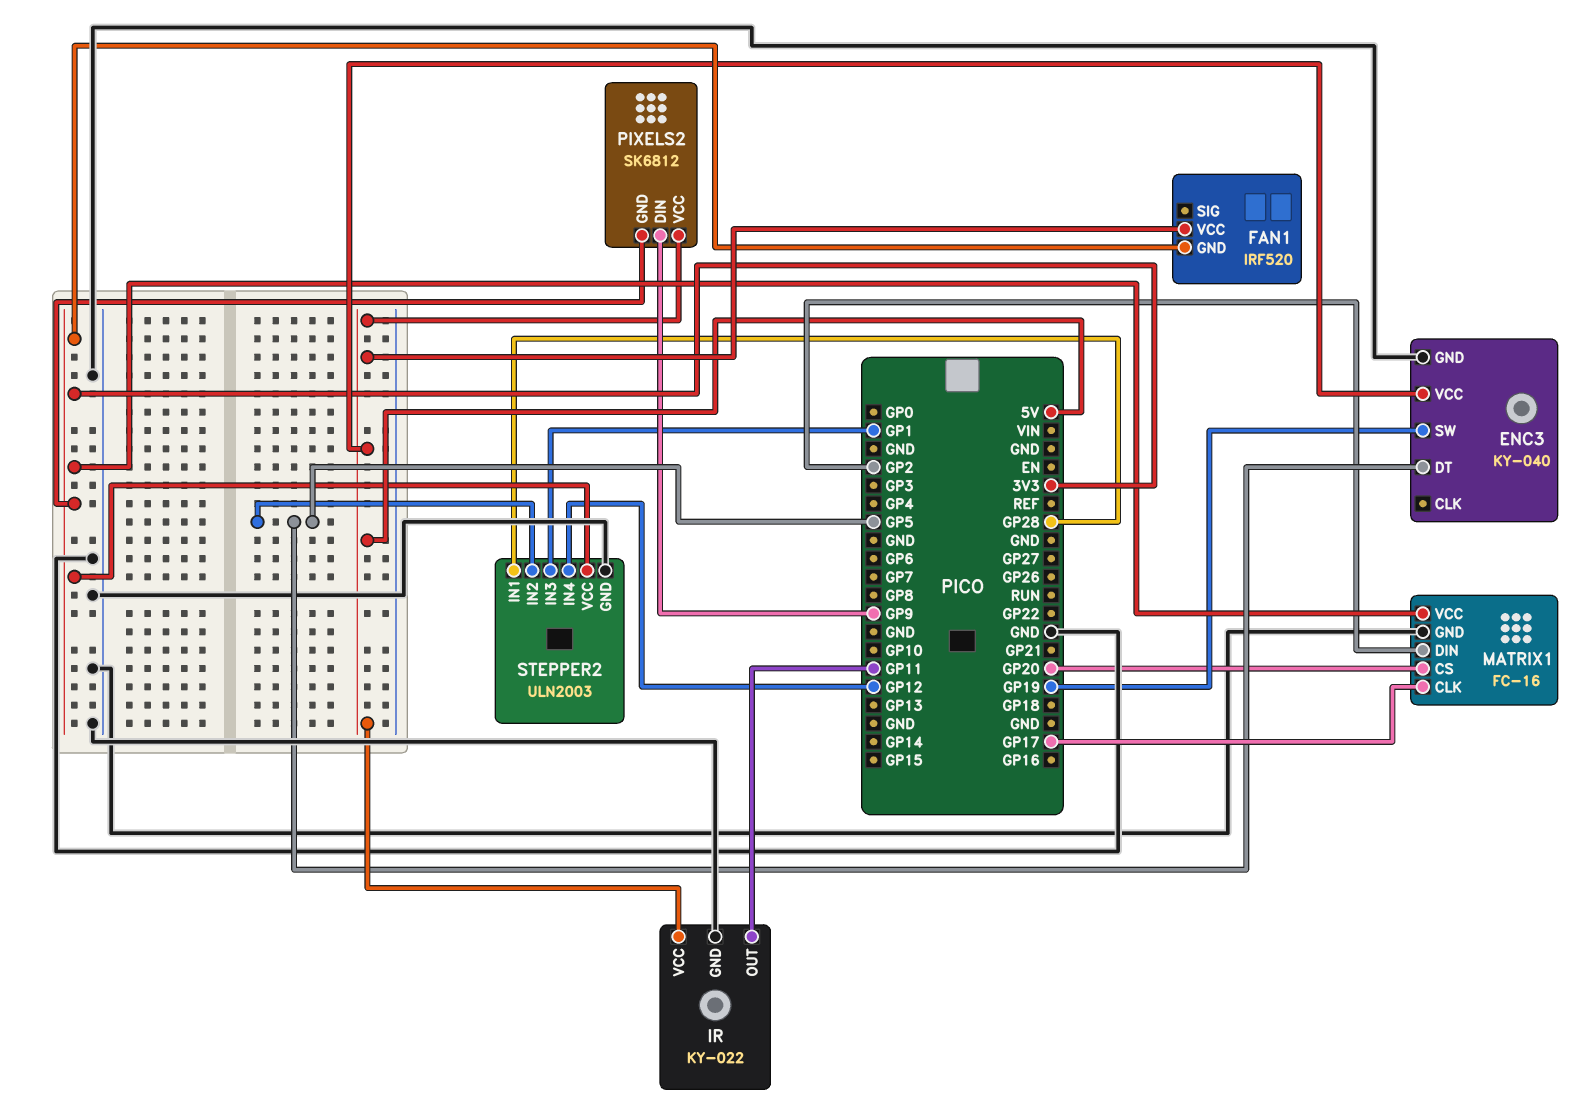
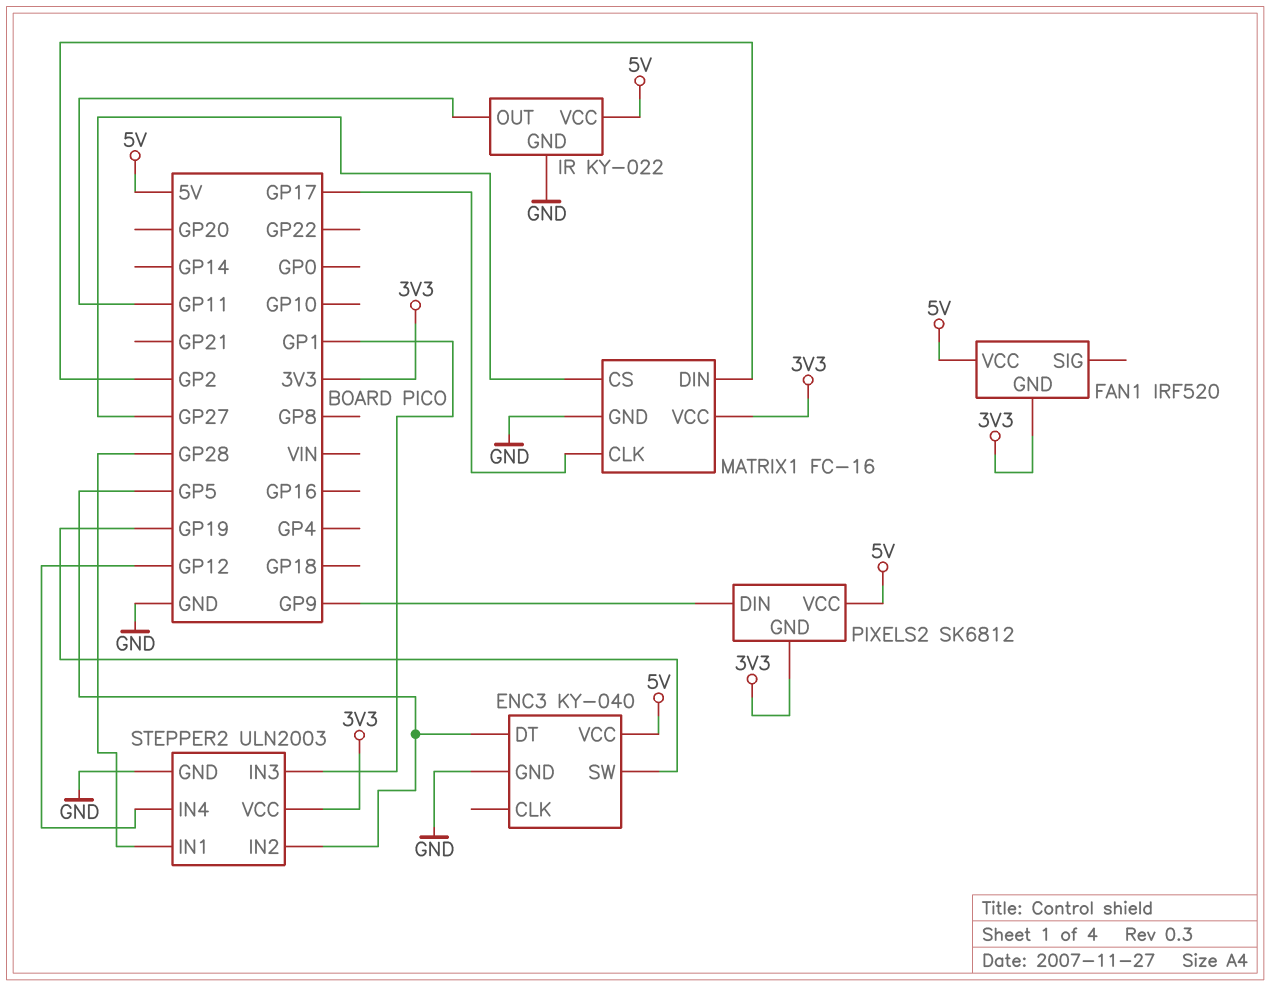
MATRIX1 pin CS: GP20 -> GP27

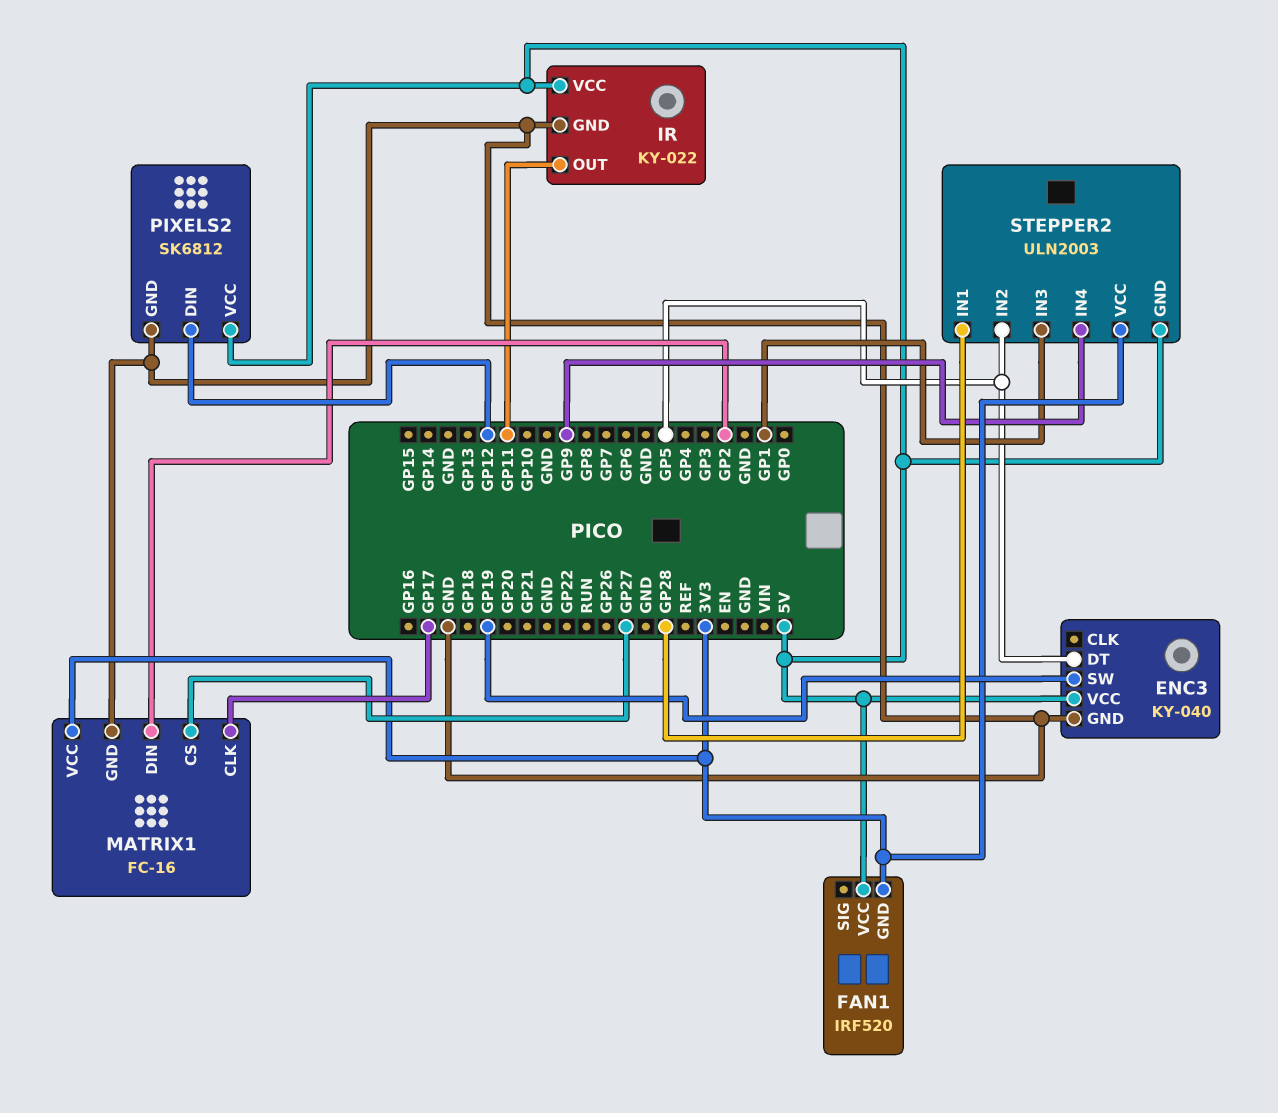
PIXELS2 pin DIN: GP9 -> GP12
PIXELS2 pin GND: 3V3 -> GND
STEPPER2 pin GND: GND -> 5V
STEPPER2 pin IN4: GP12 -> GP9

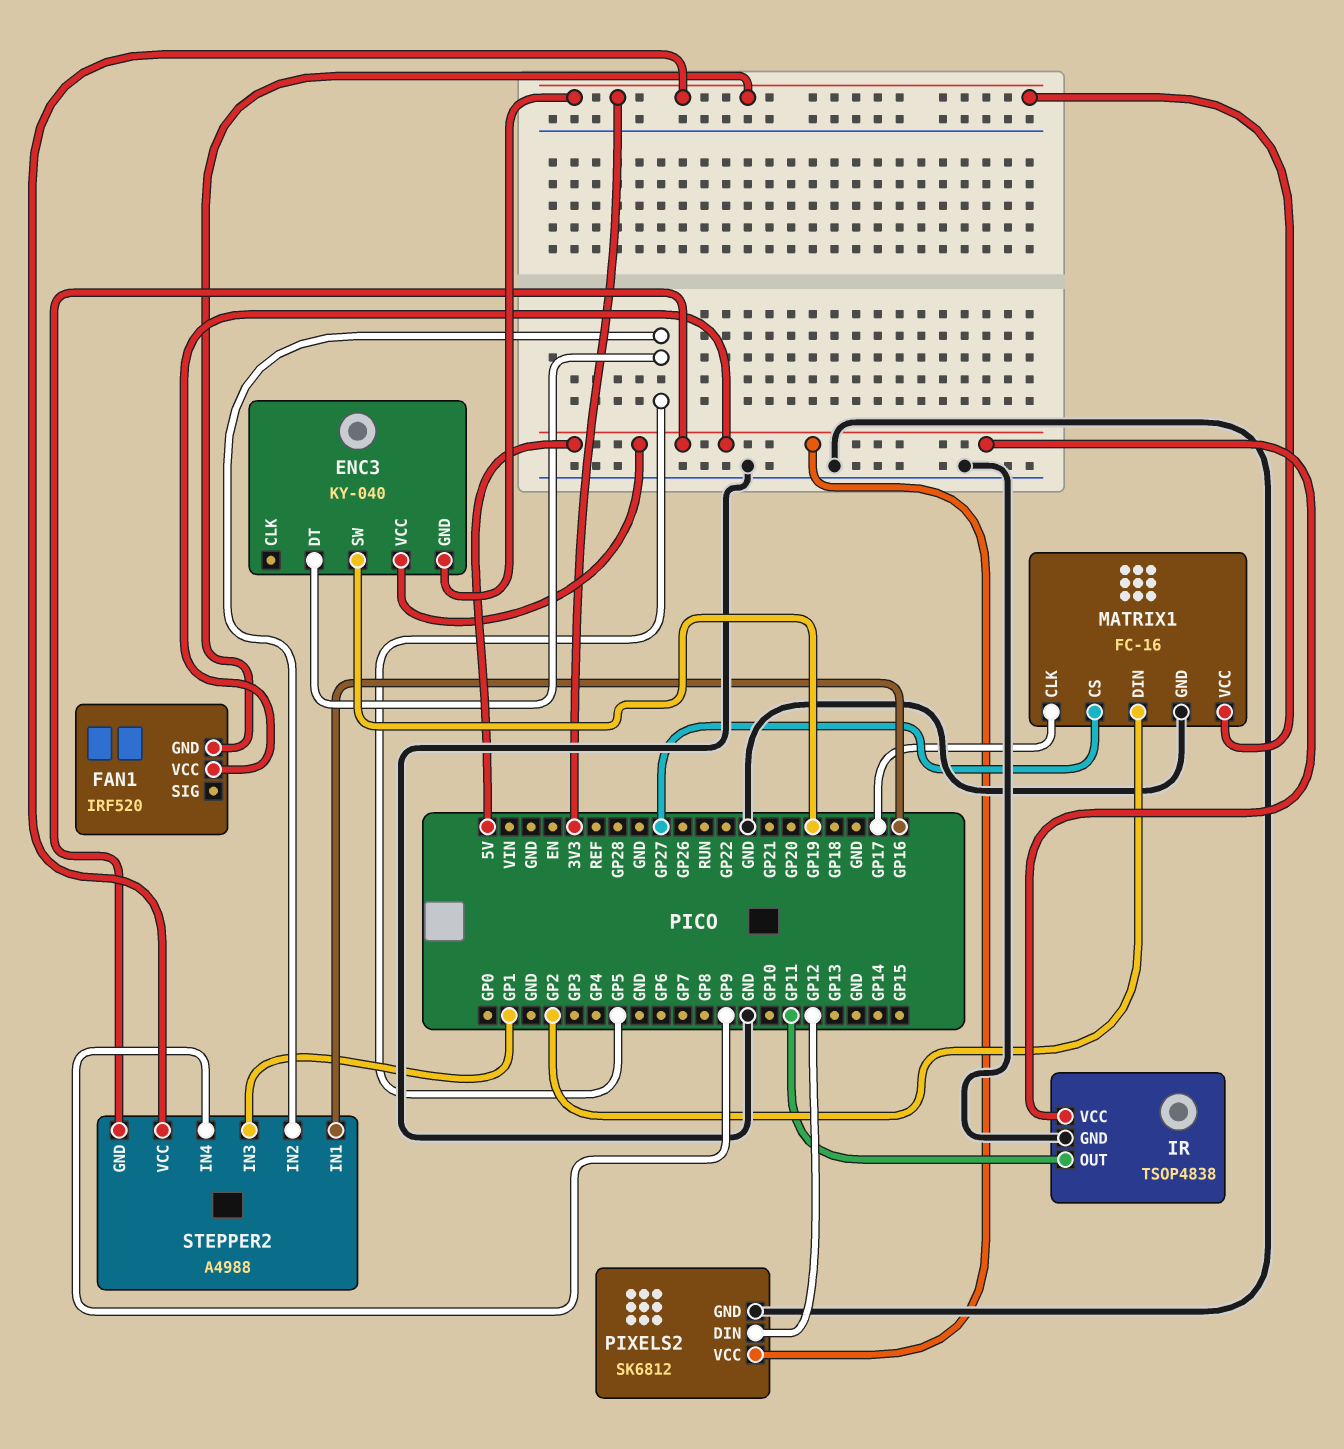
ENC3 pin GND: GND -> 3V3
IR: KY-022 -> TSOP4838
STEPPER2: ULN2003 -> A4988
STEPPER2 pin IN1: GP28 -> GP16

